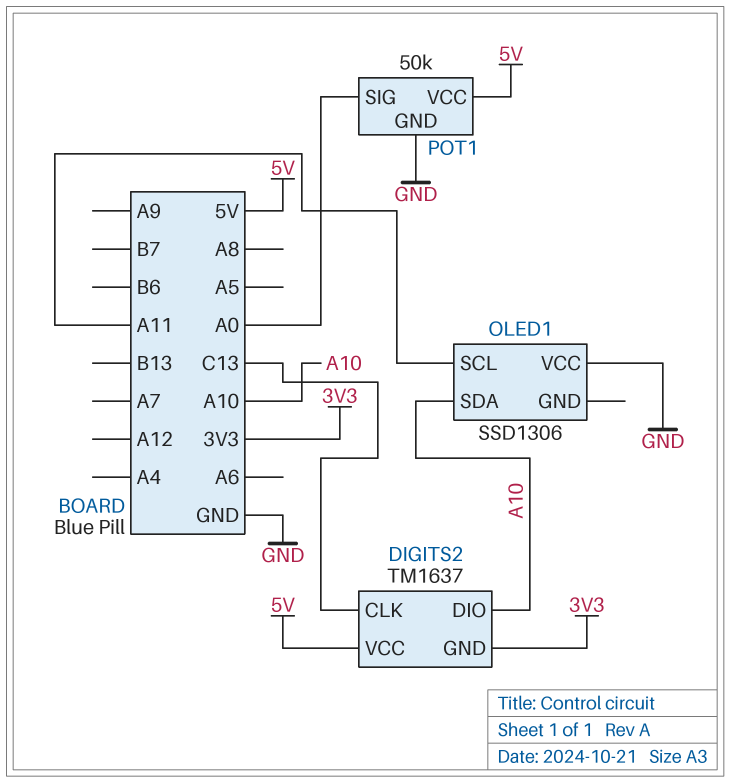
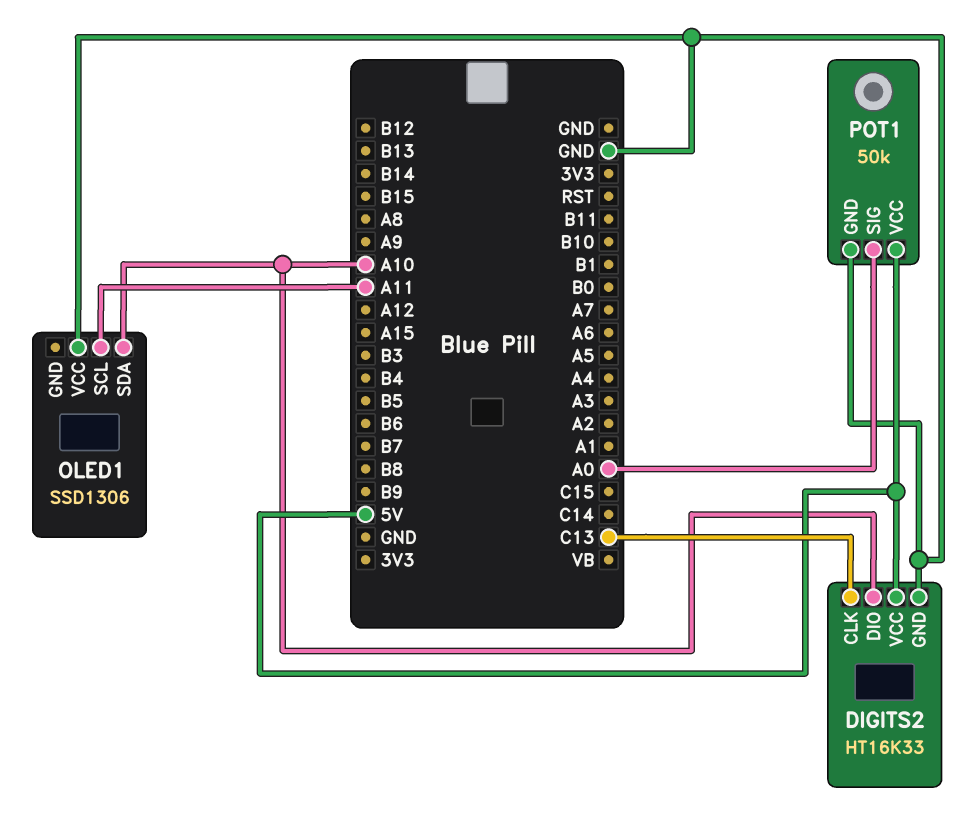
DIGITS2: TM1637 -> HT16K33
DIGITS2 pin GND: 3V3 -> GND

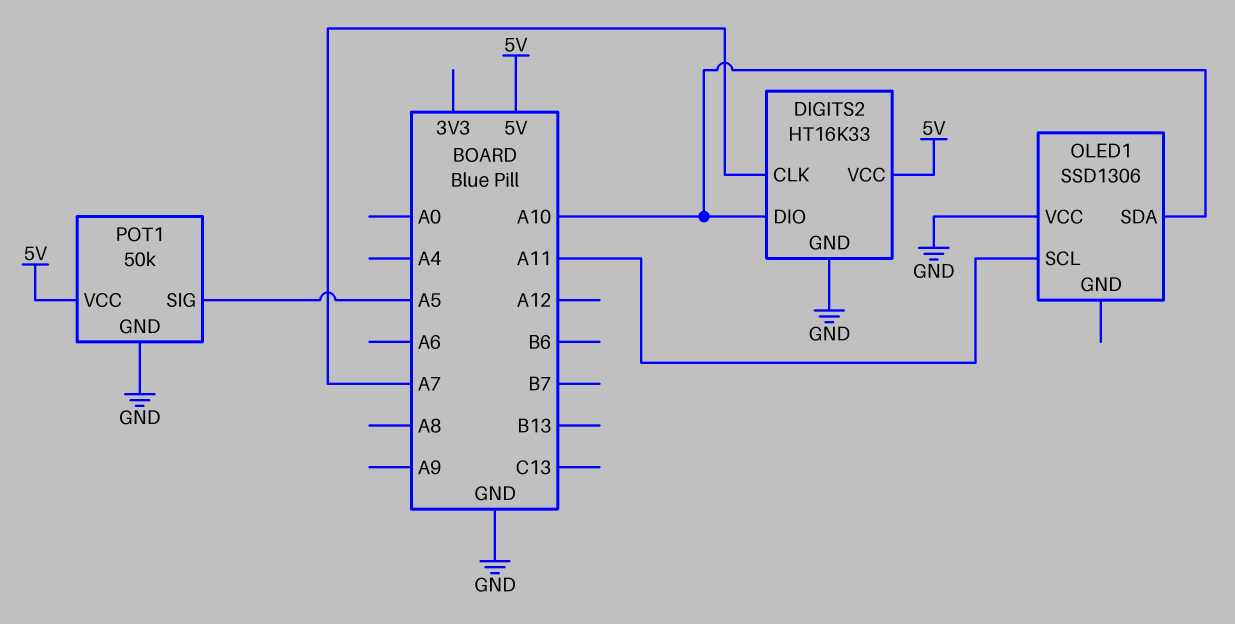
DIGITS2 pin CLK: C13 -> A7
POT1 pin SIG: A0 -> A5

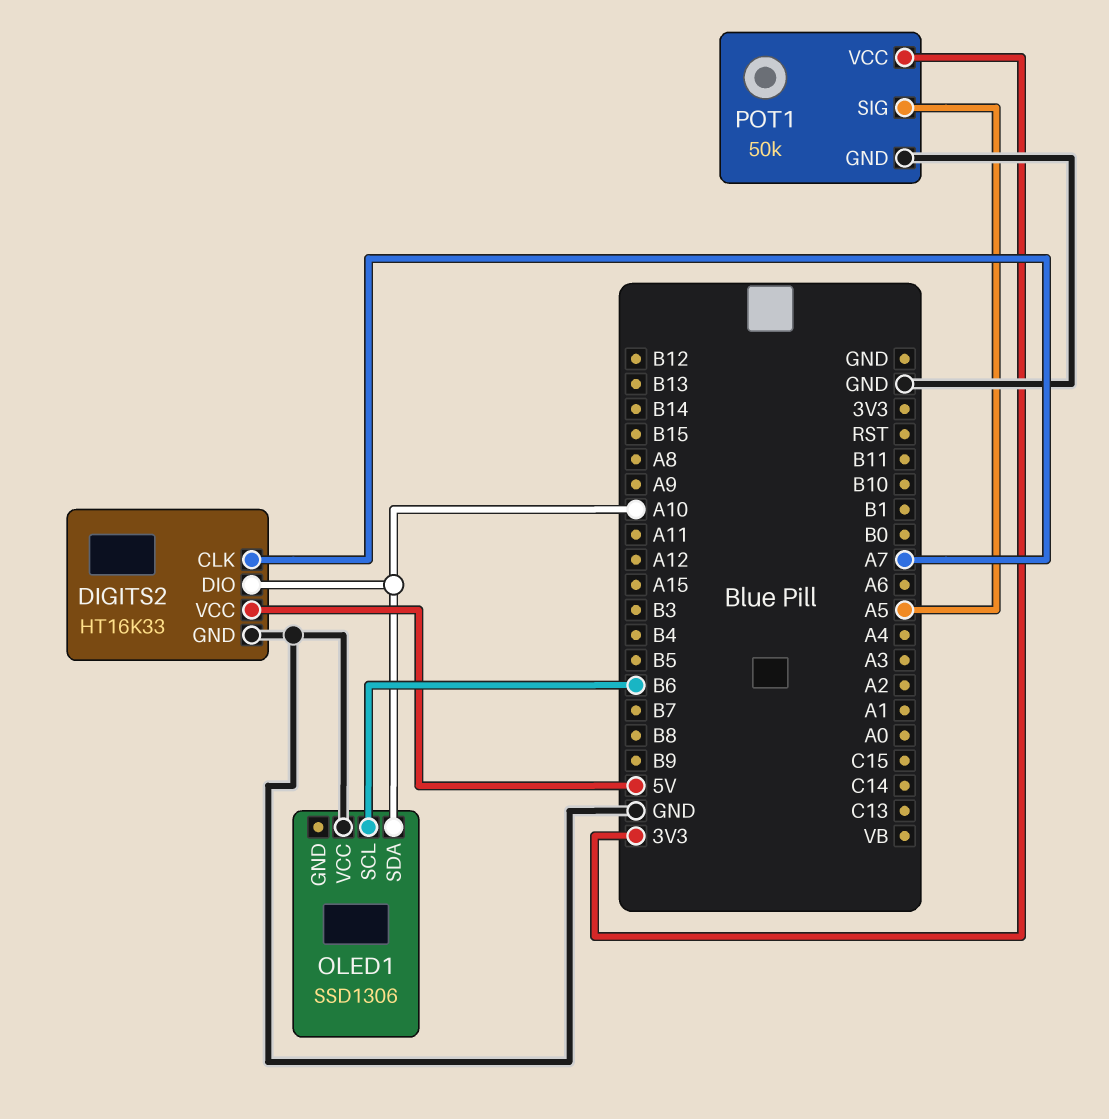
OLED1 pin SCL: A11 -> B6
POT1 pin VCC: 5V -> 3V3

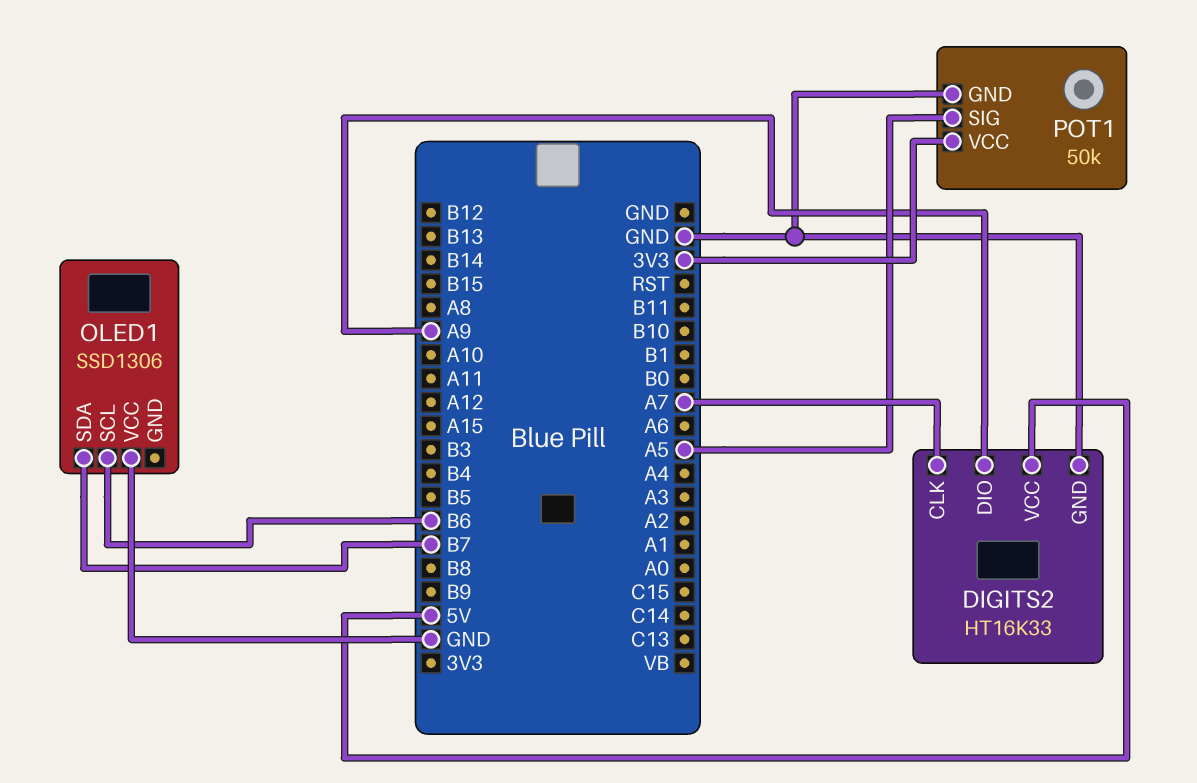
DIGITS2 pin DIO: A10 -> A9
OLED1 pin SDA: A10 -> B7

